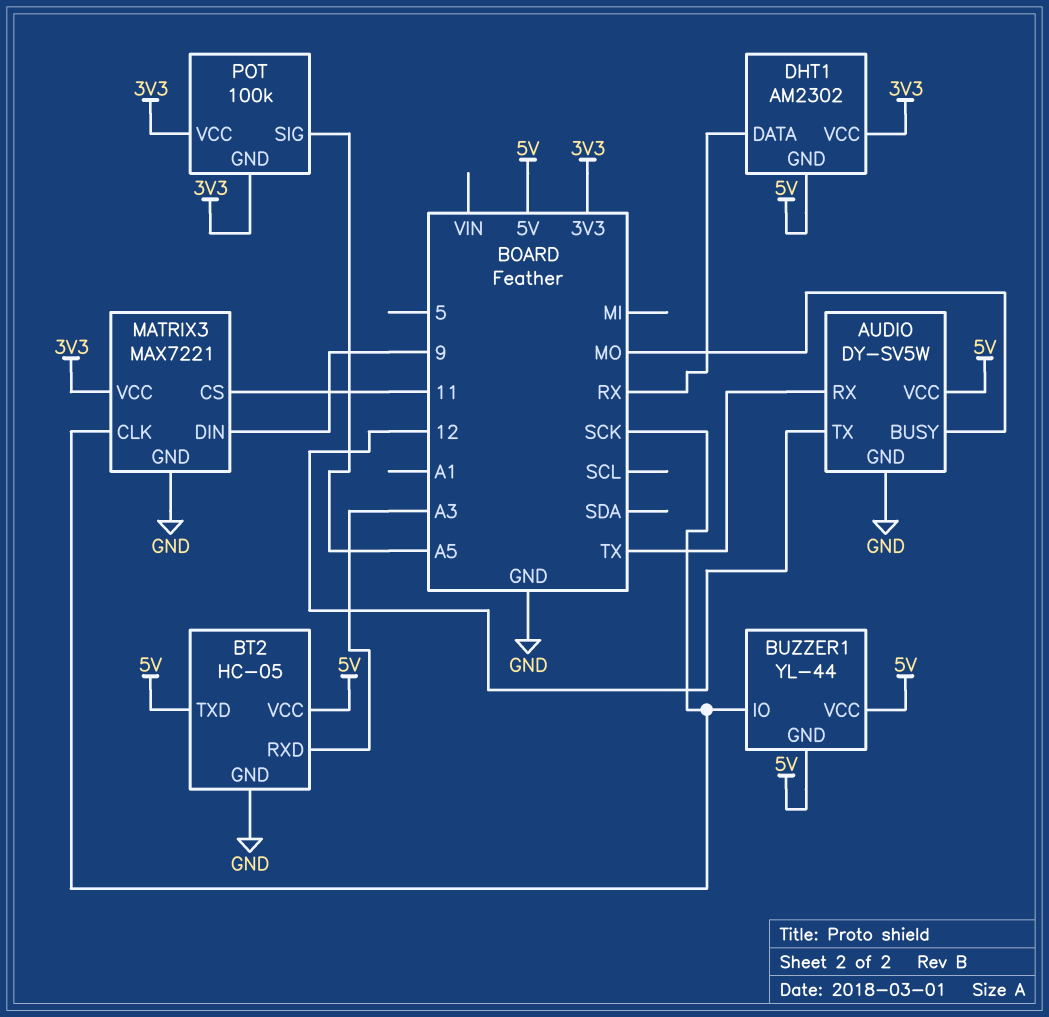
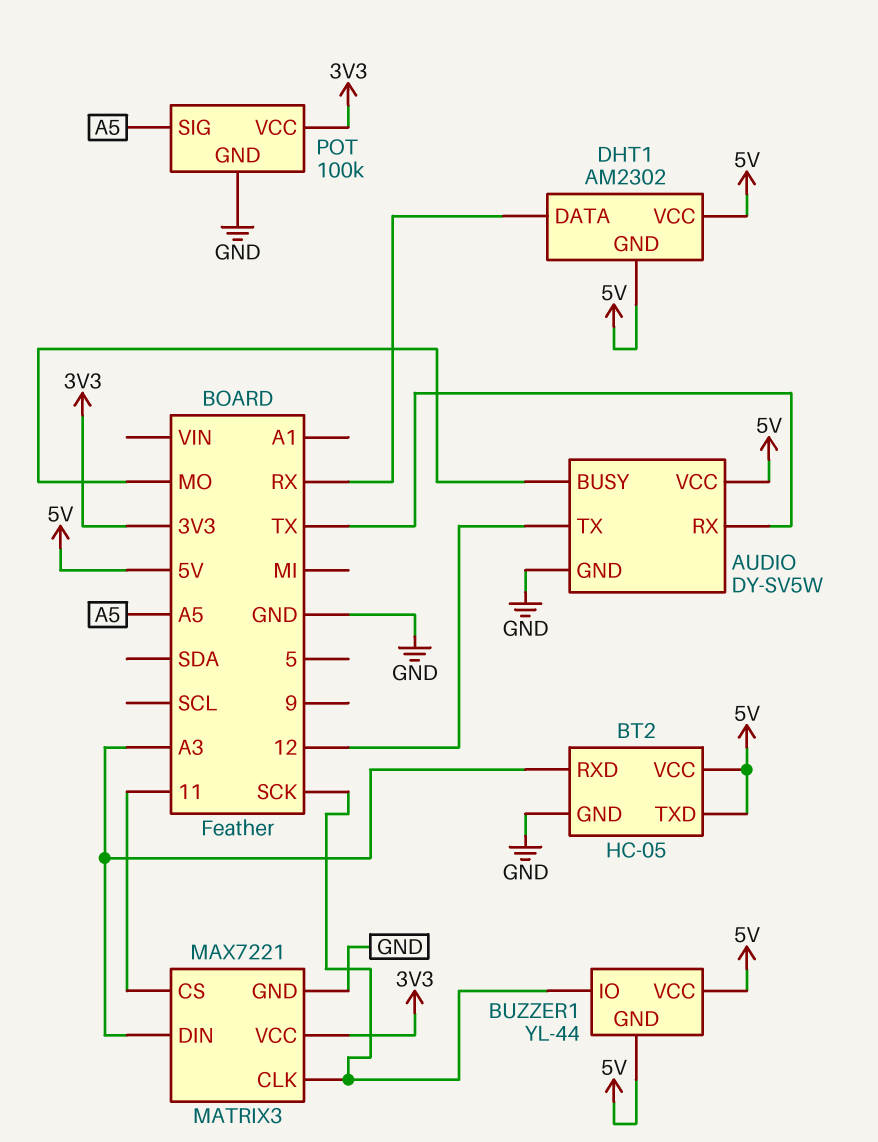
DHT1 pin VCC: 3V3 -> 5V
MATRIX3 pin DIN: 9 -> A3
POT pin GND: 3V3 -> GND

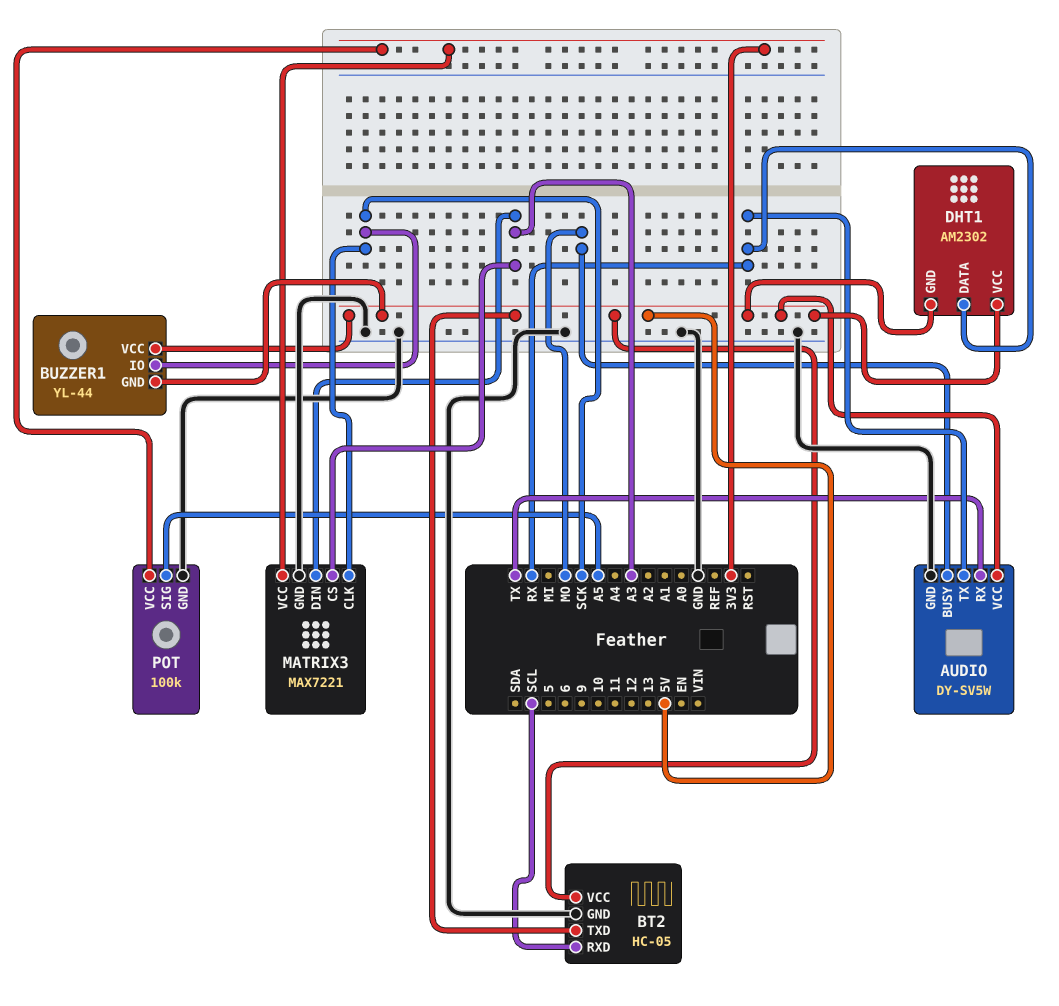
AUDIO pin TX: 12 -> RX
BT2 pin RXD: A3 -> SCL
MATRIX3 pin CS: 11 -> A3

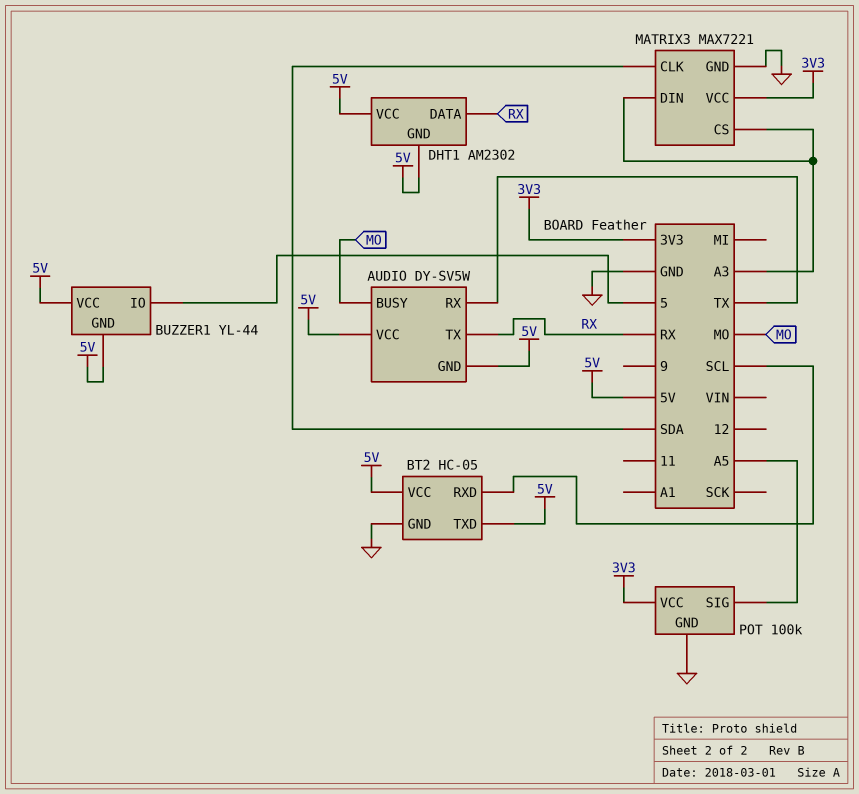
AUDIO pin GND: GND -> 5V
BUZZER1 pin IO: SCK -> 5
MATRIX3 pin CLK: SCK -> SDA

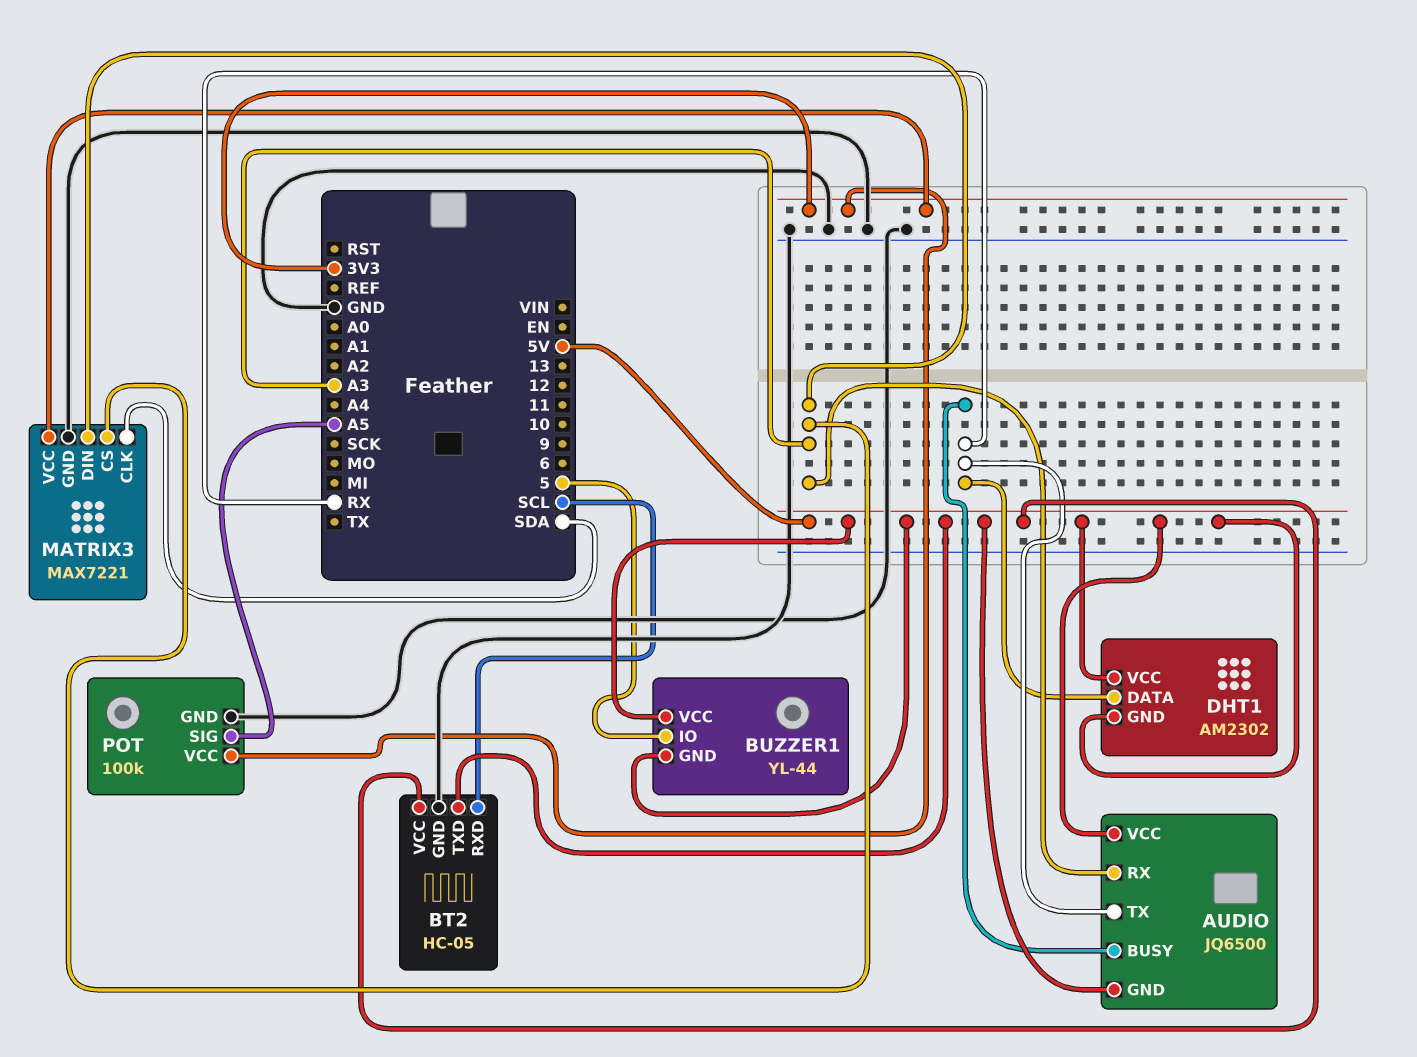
AUDIO: DY-SV5W -> JQ6500
AUDIO pin BUSY: MO -> RX
AUDIO pin RX: TX -> A3

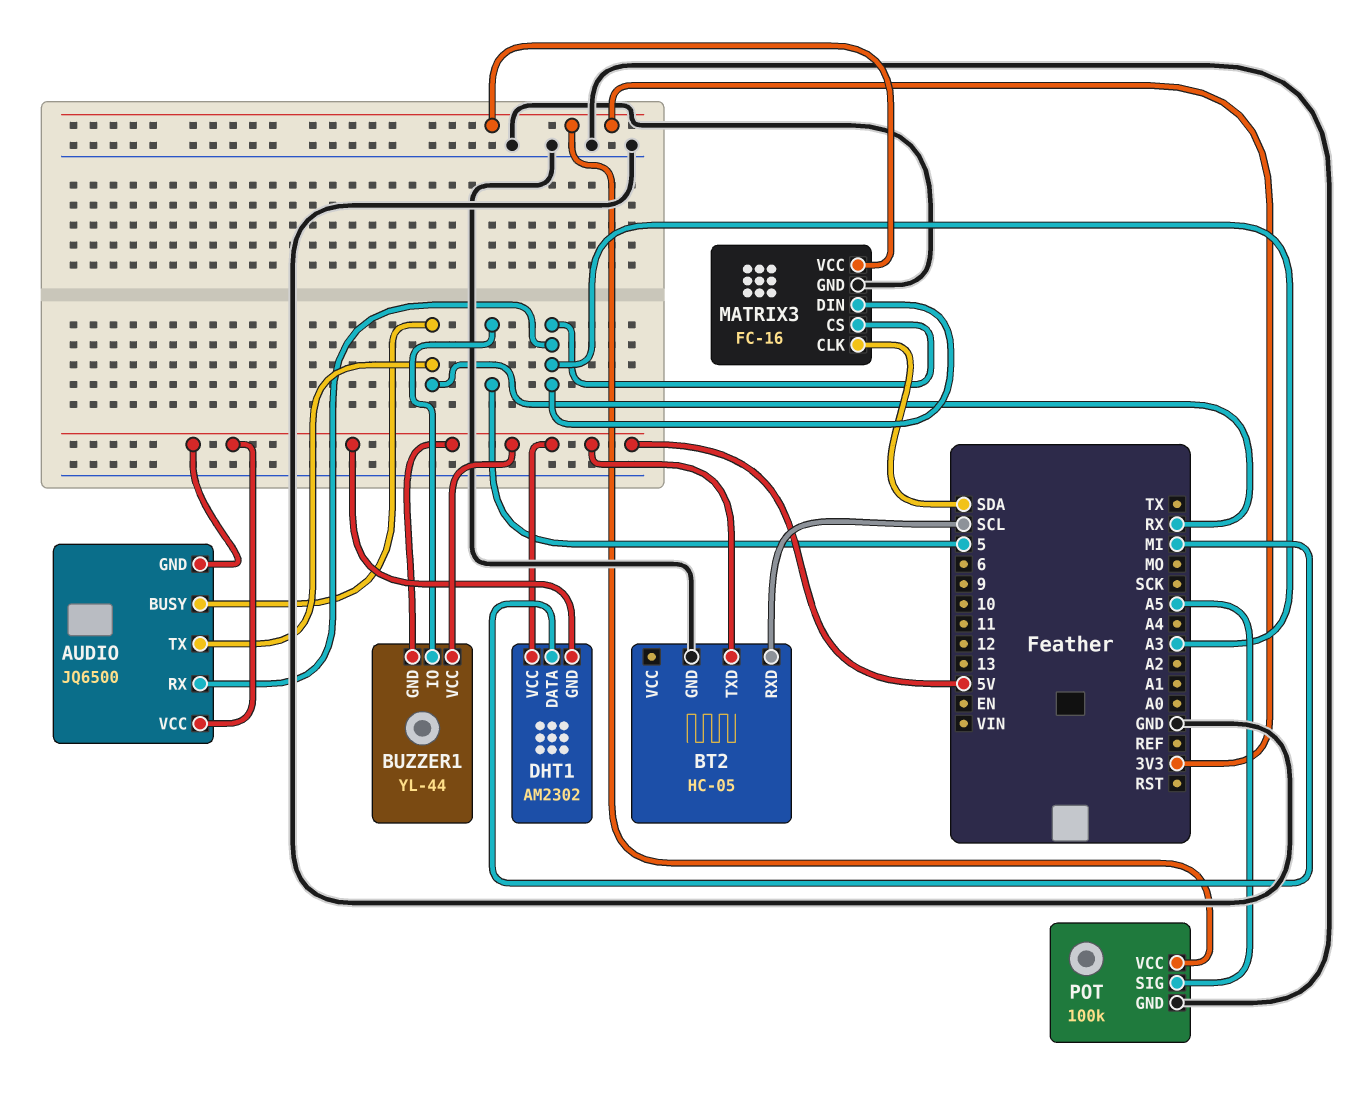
BT2 pin VCC: 5V -> none
DHT1 pin DATA: RX -> MI
MATRIX3: MAX7221 -> FC-16

